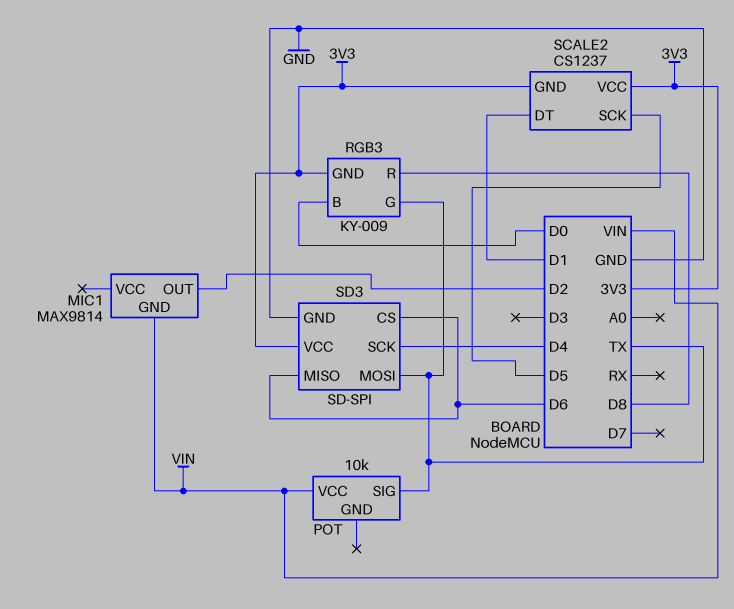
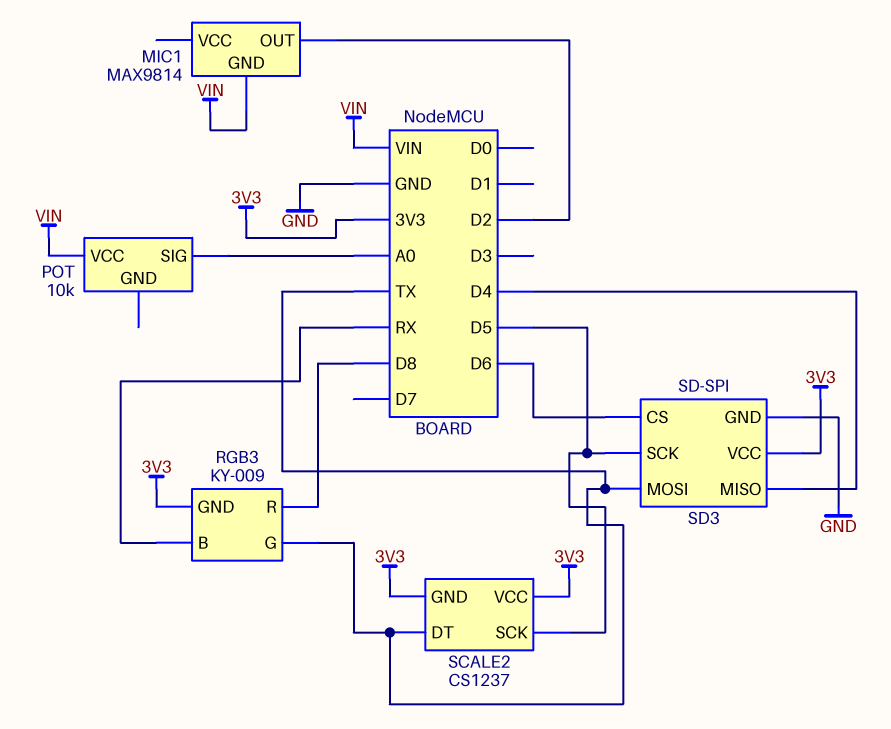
POT pin SIG: TX -> A0
RGB3 pin B: D0 -> RX
SCALE2 pin DT: D1 -> TX
SD3 pin MISO: D6 -> D4
SD3 pin SCK: D4 -> D5

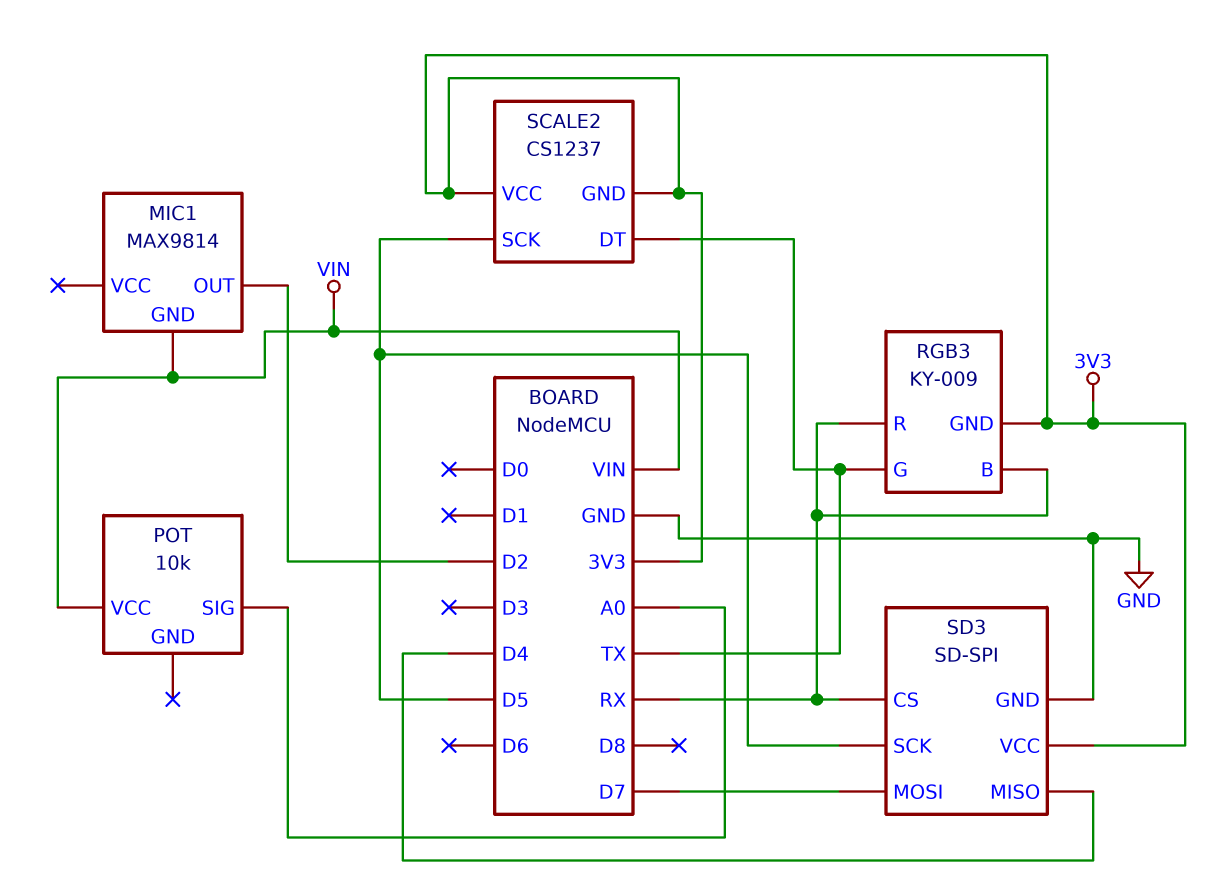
RGB3 pin R: D8 -> RX
SD3 pin CS: D6 -> RX
SD3 pin MOSI: TX -> D7

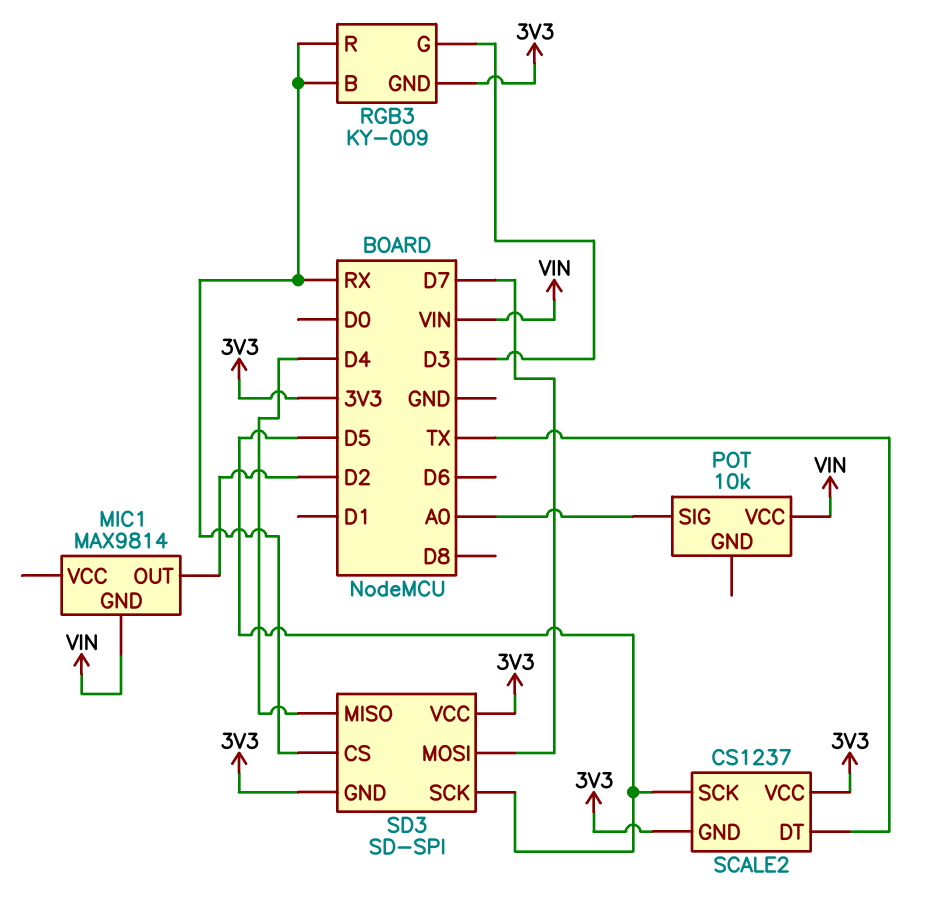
RGB3 pin G: TX -> D3
SD3 pin GND: GND -> 3V3

